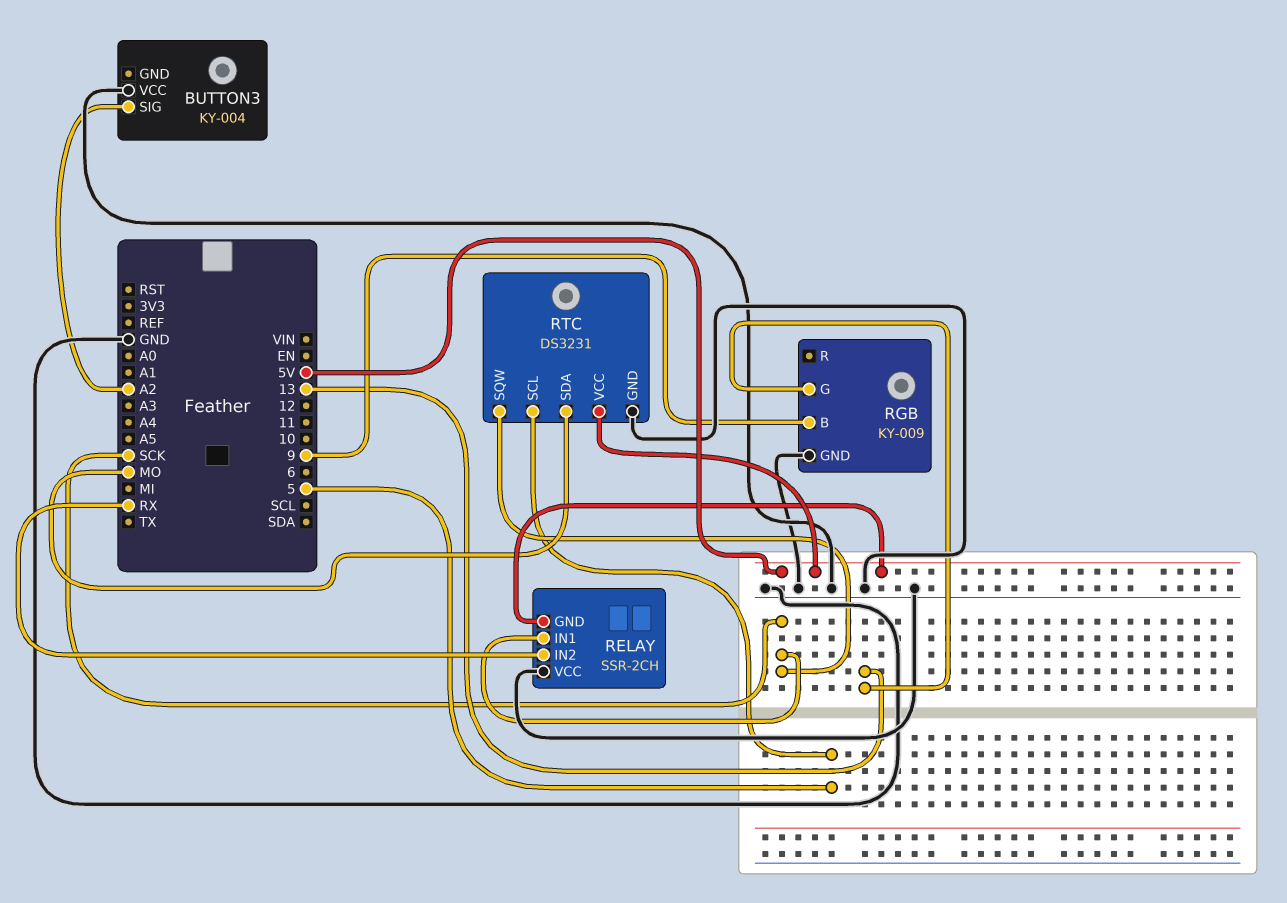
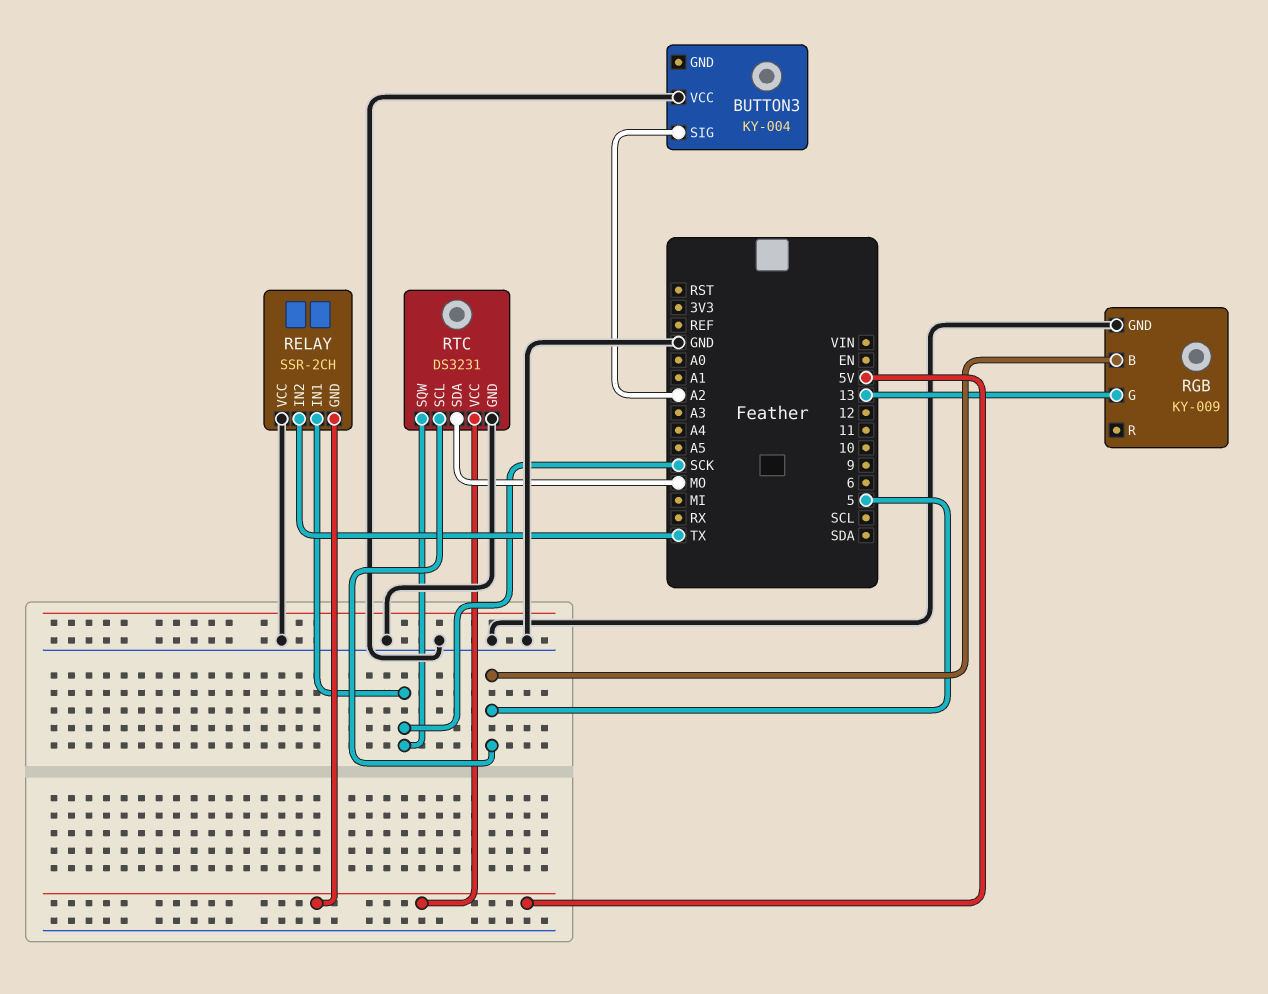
RELAY pin IN2: RX -> TX
RGB pin B: 9 -> 5

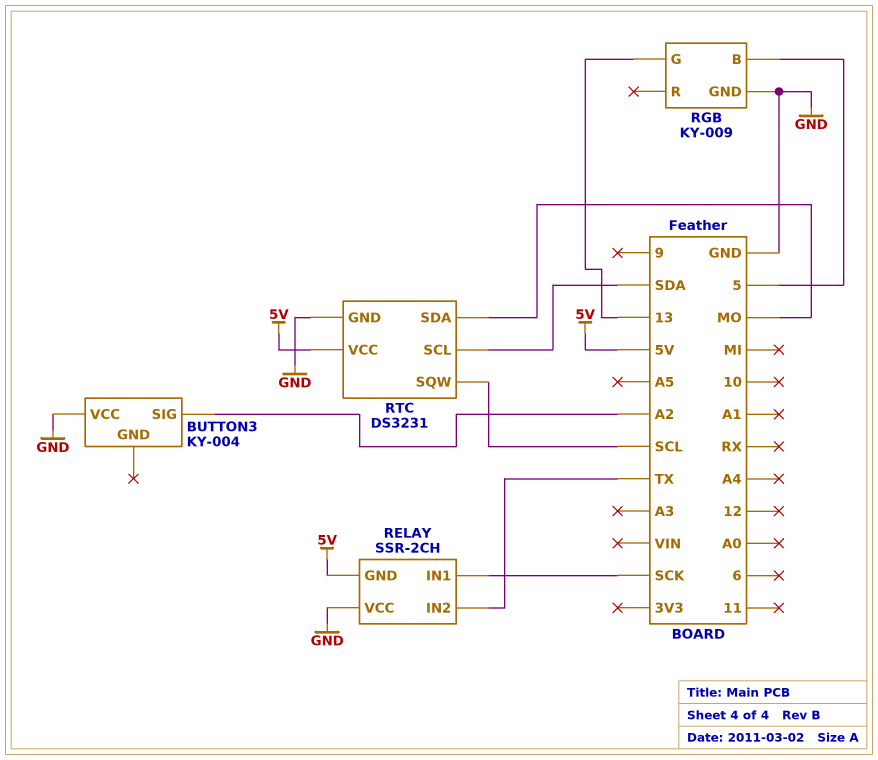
RTC pin SCL: 5 -> SDA
RTC pin SQW: SCK -> SCL

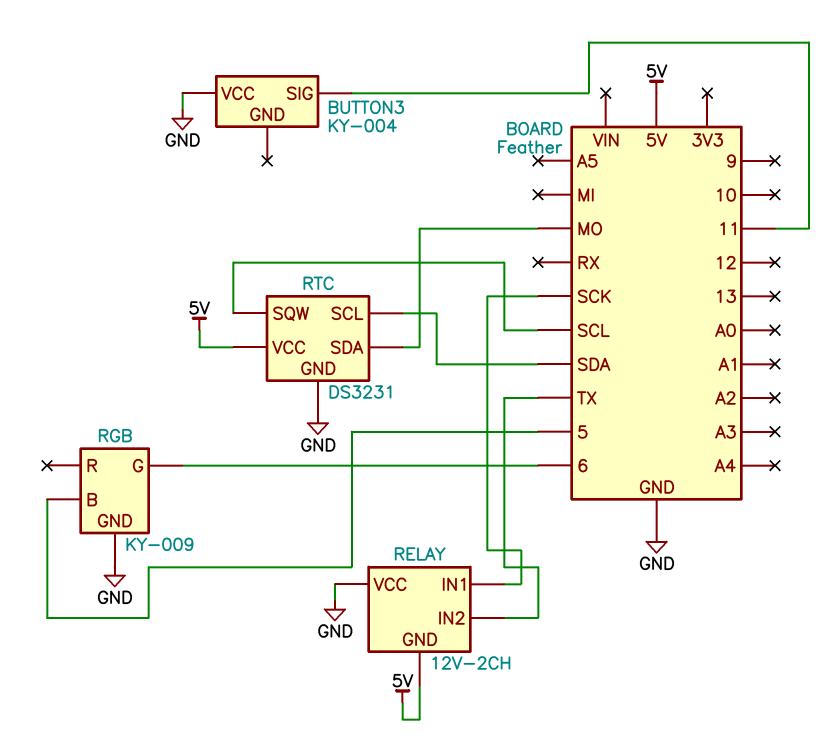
BUTTON3 pin SIG: A2 -> 11
RELAY: SSR-2CH -> 12V-2CH
RGB pin G: 13 -> 6

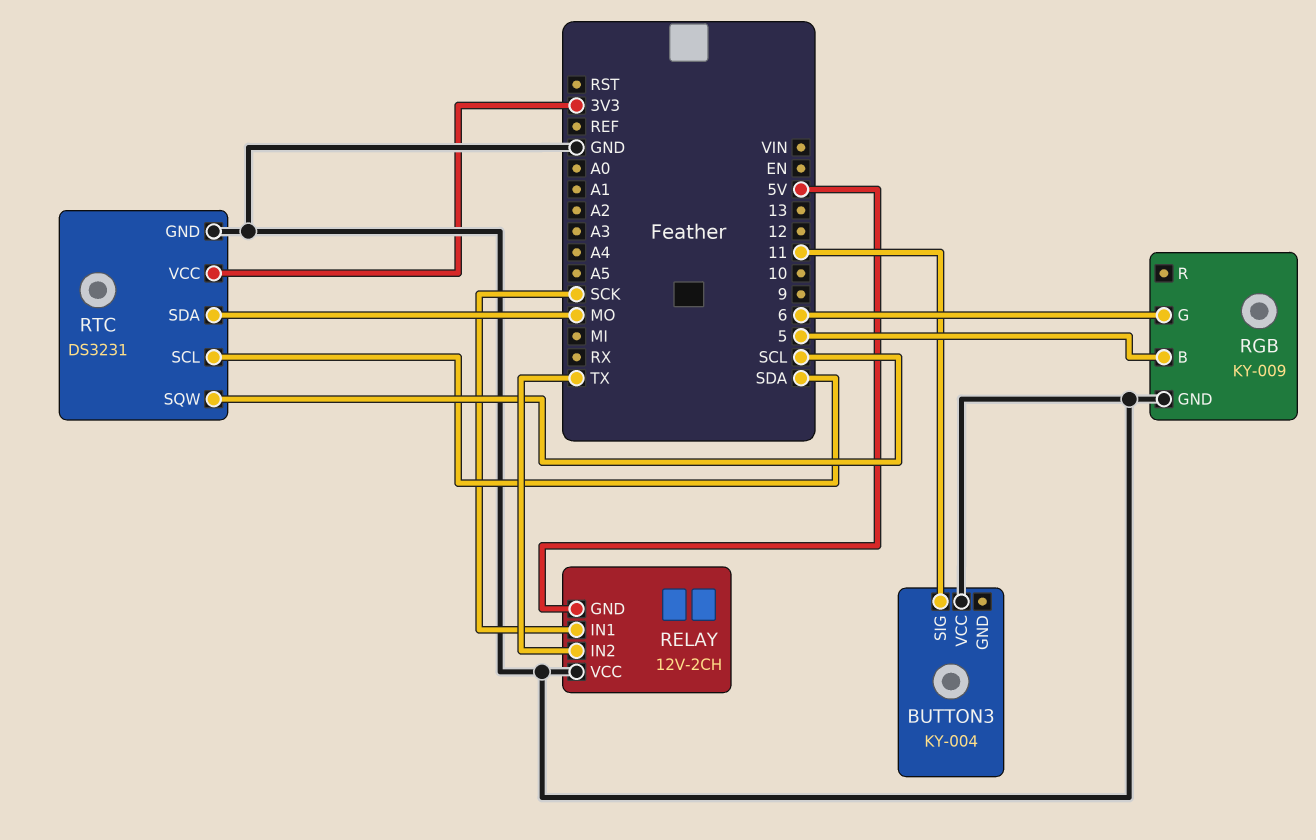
RTC pin VCC: 5V -> 3V3

